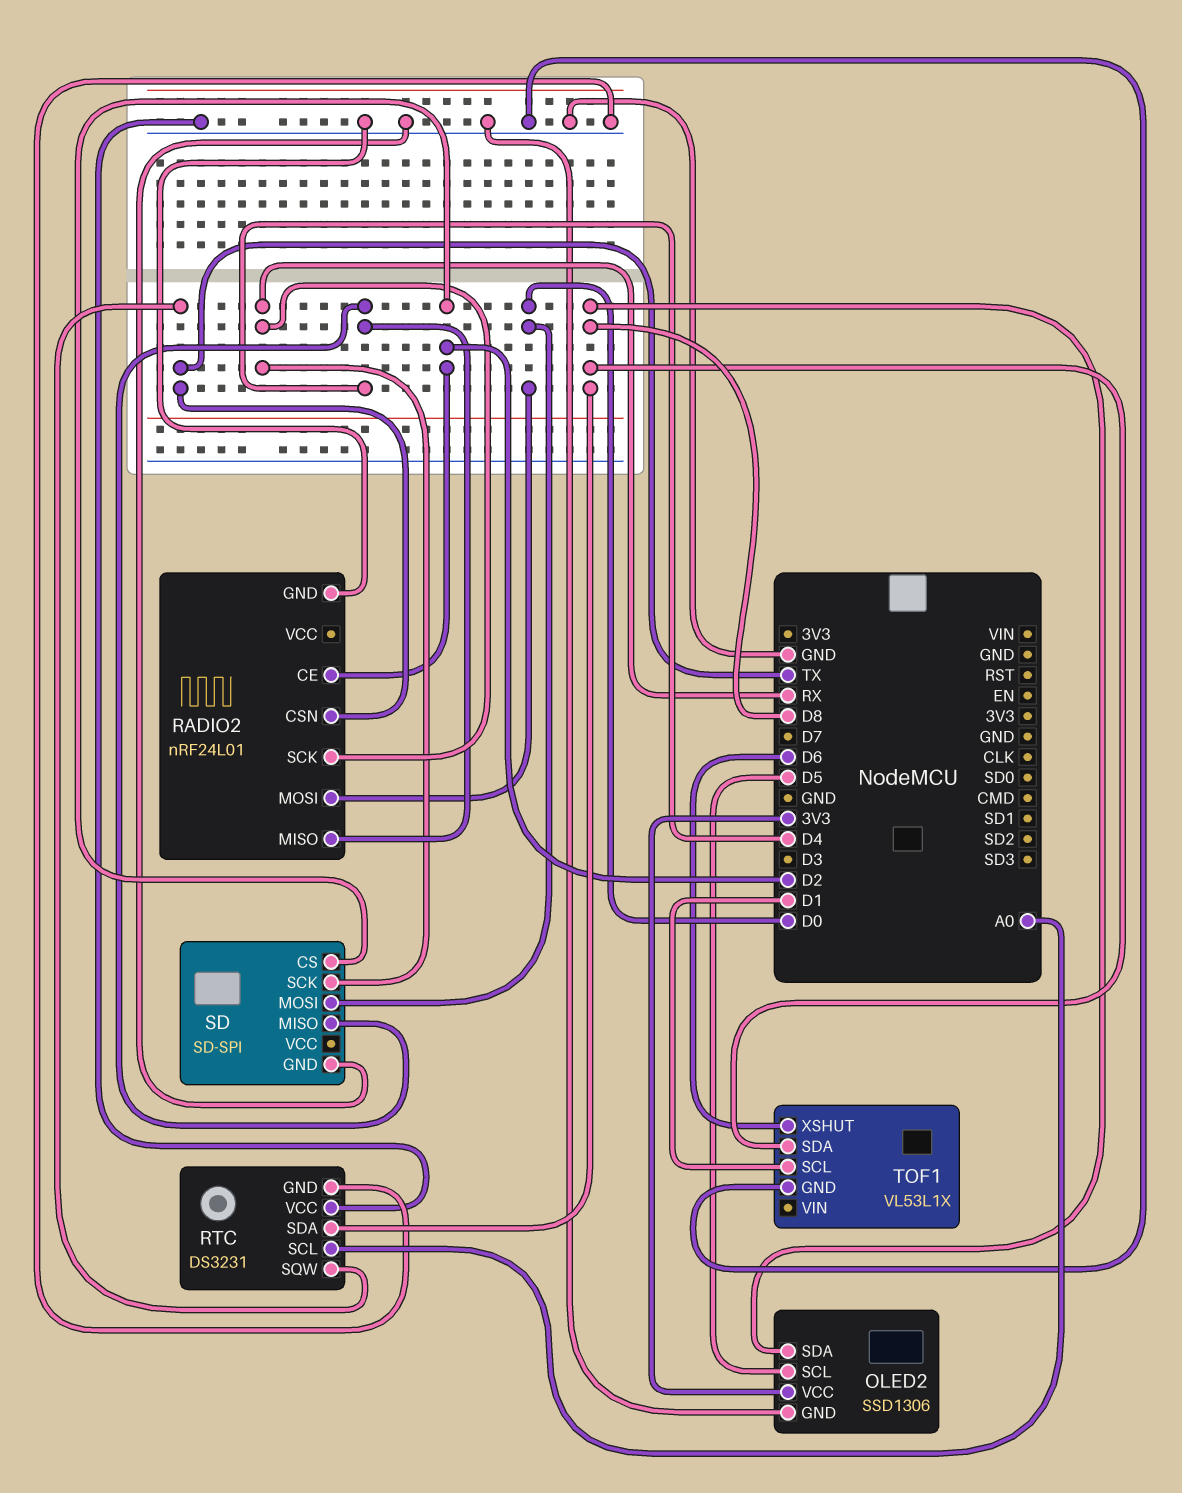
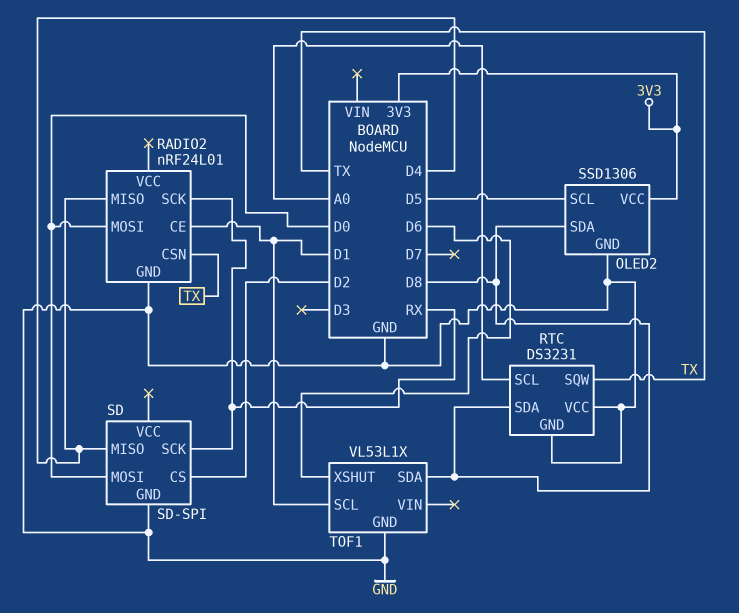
RADIO2 pin CE: D2 -> D1

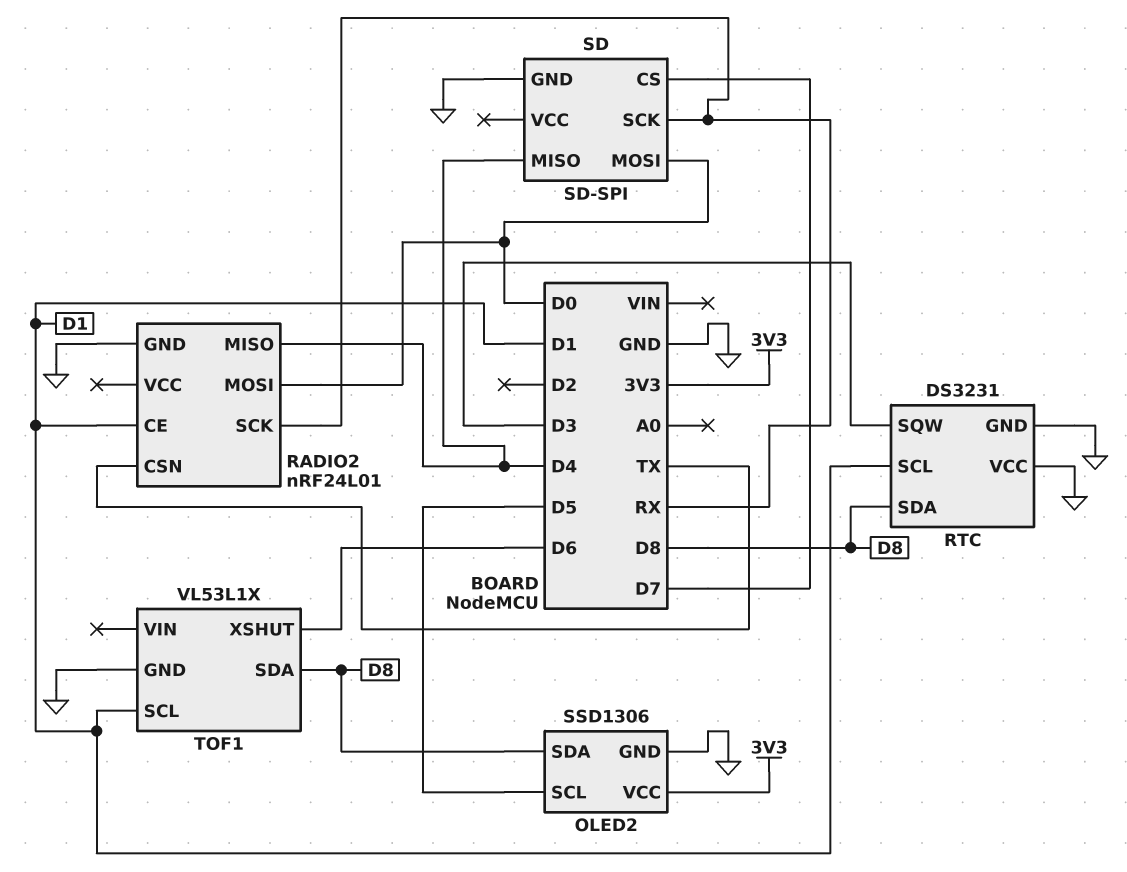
RTC pin SCL: A0 -> D1
RTC pin SQW: TX -> D3
SD pin CS: D2 -> D7

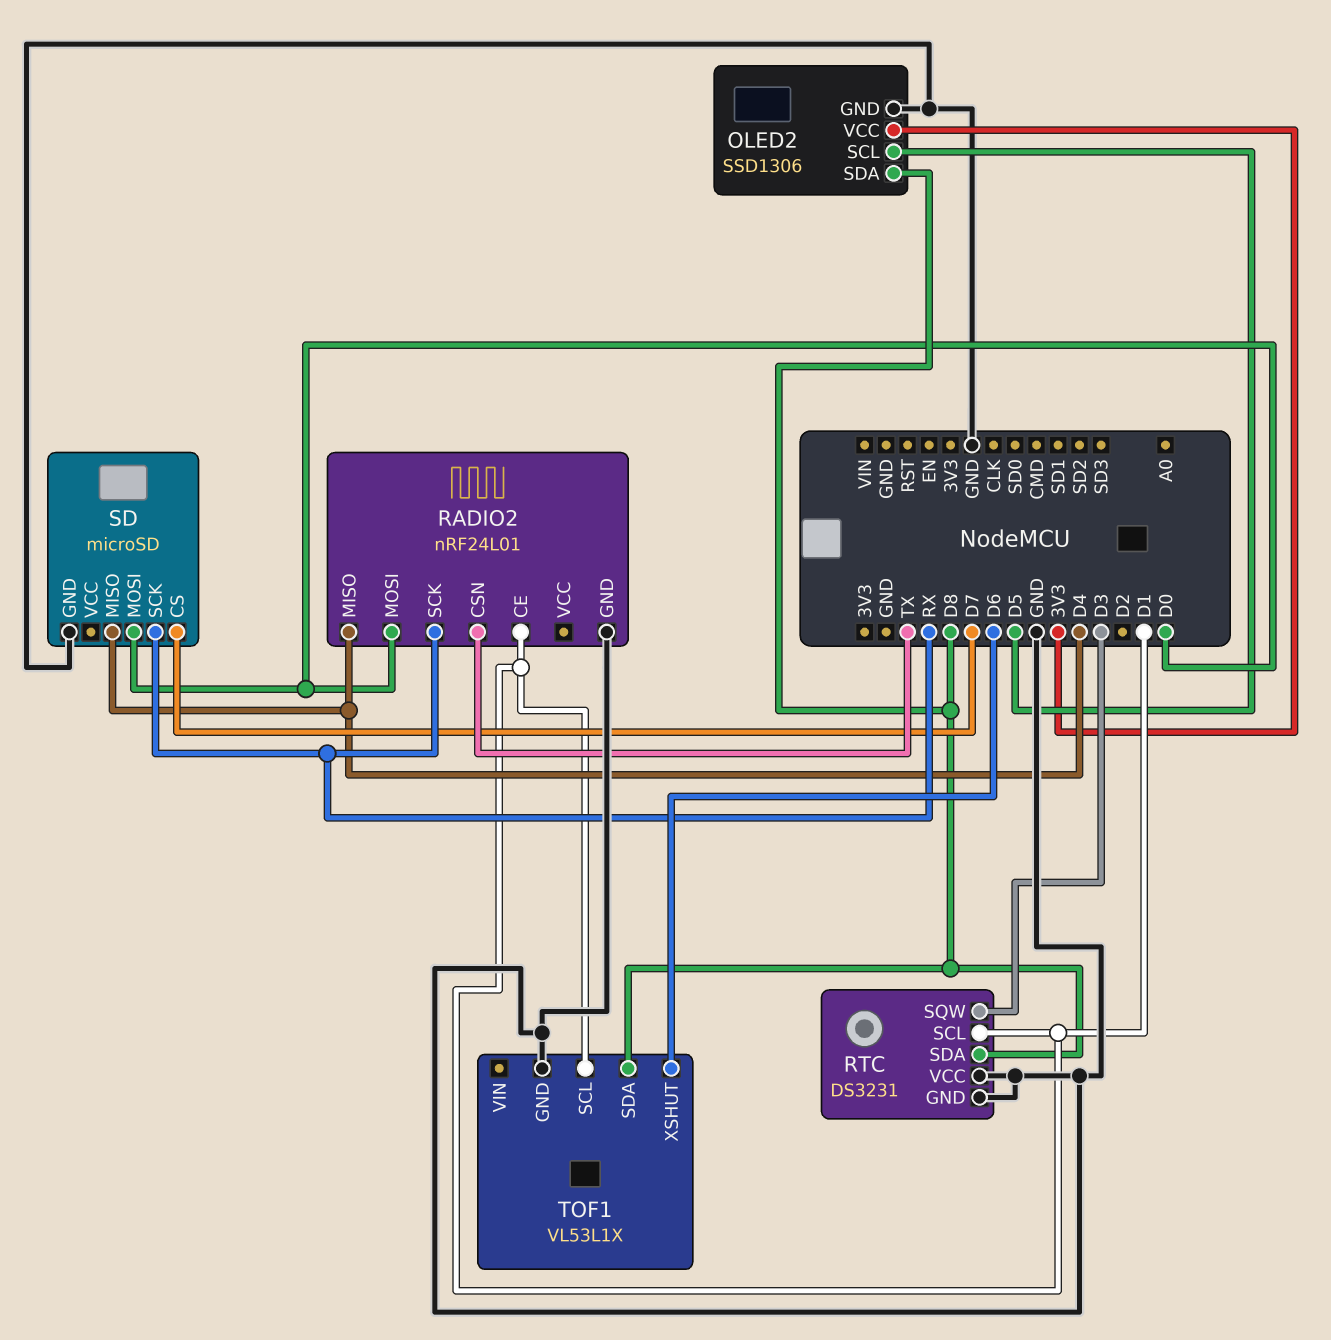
SD: SD-SPI -> microSD

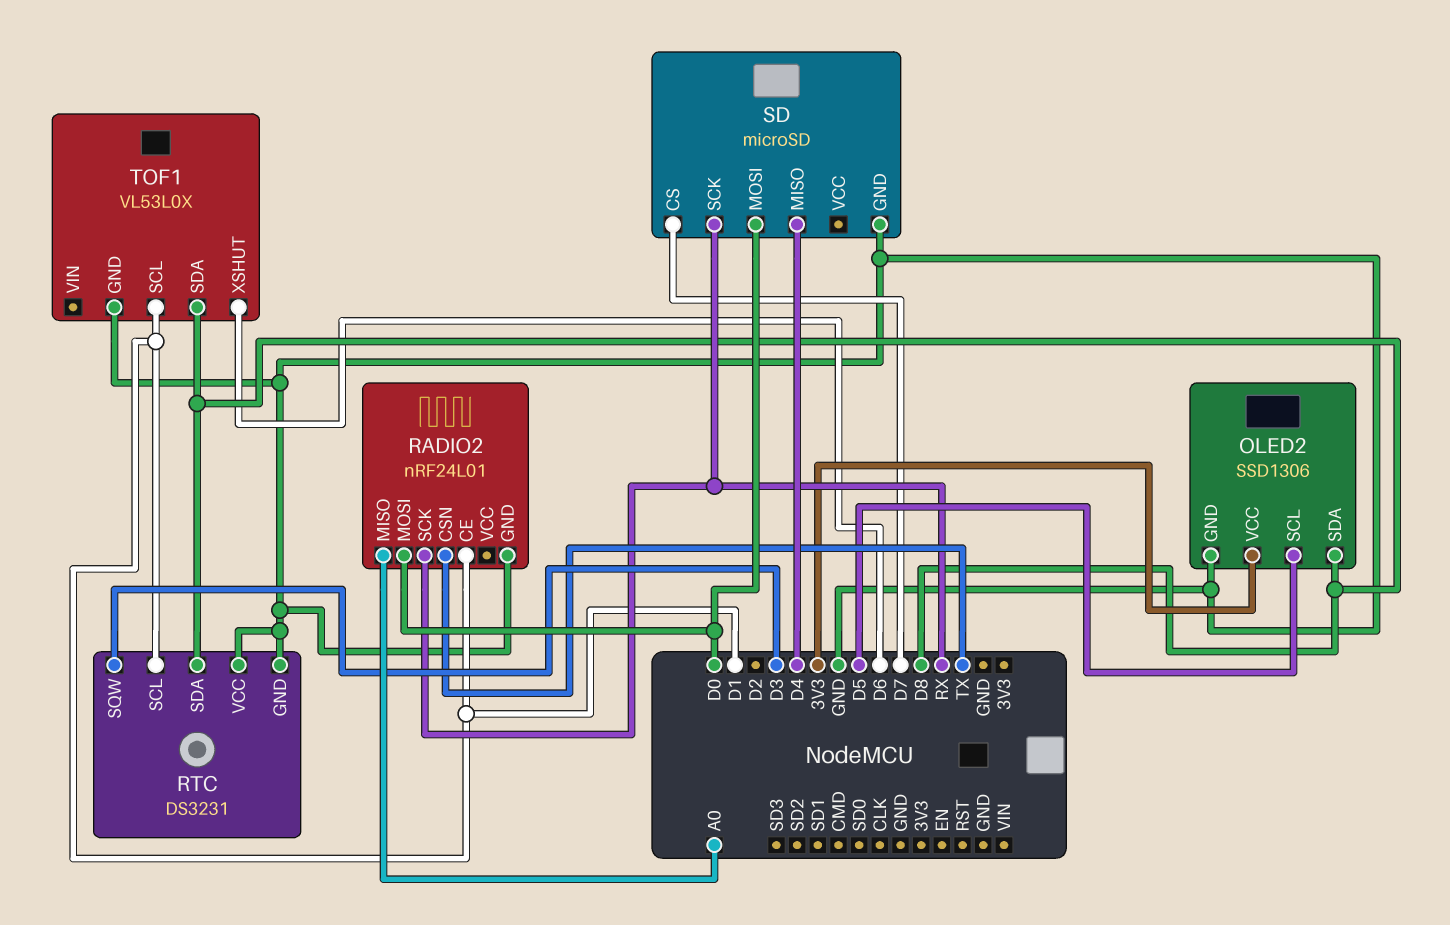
RADIO2 pin MISO: D4 -> A0
TOF1: VL53L1X -> VL53L0X

